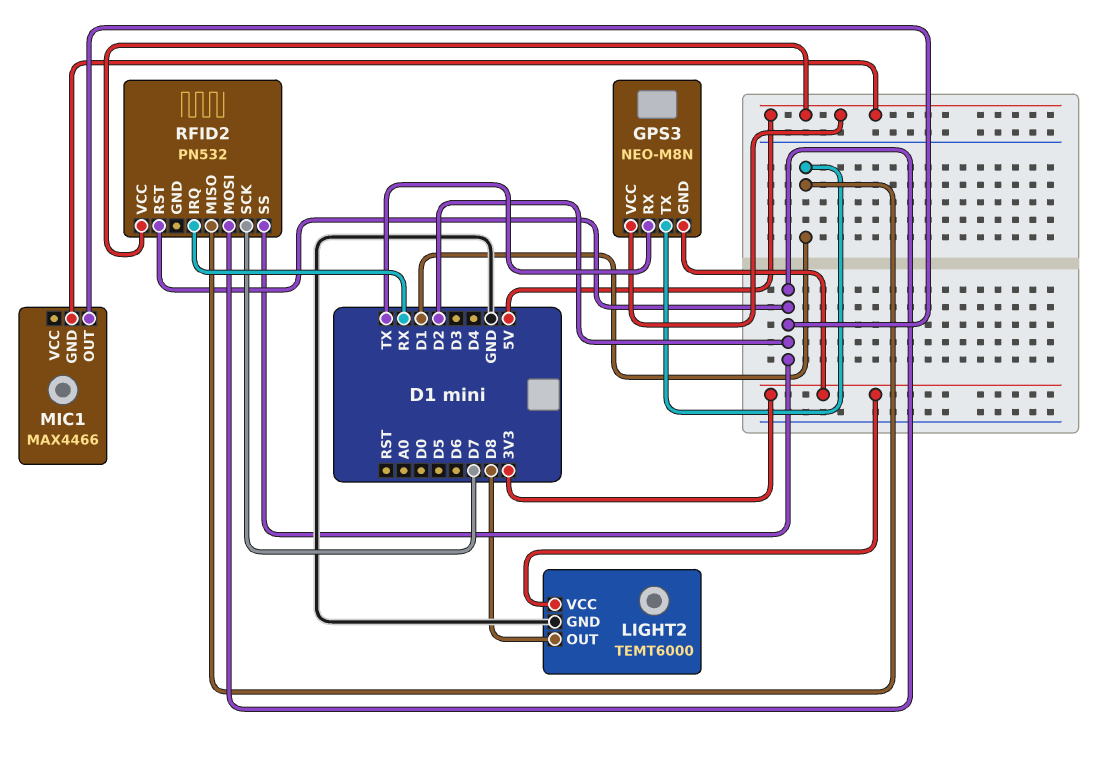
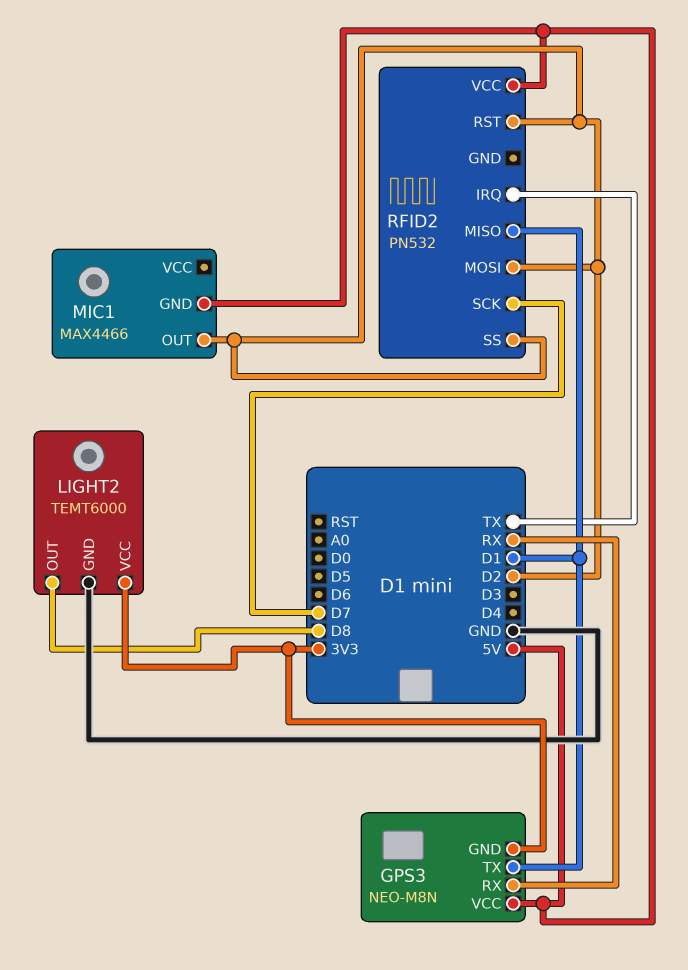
GPS3 pin RX: TX -> RX
RFID2 pin IRQ: RX -> TX

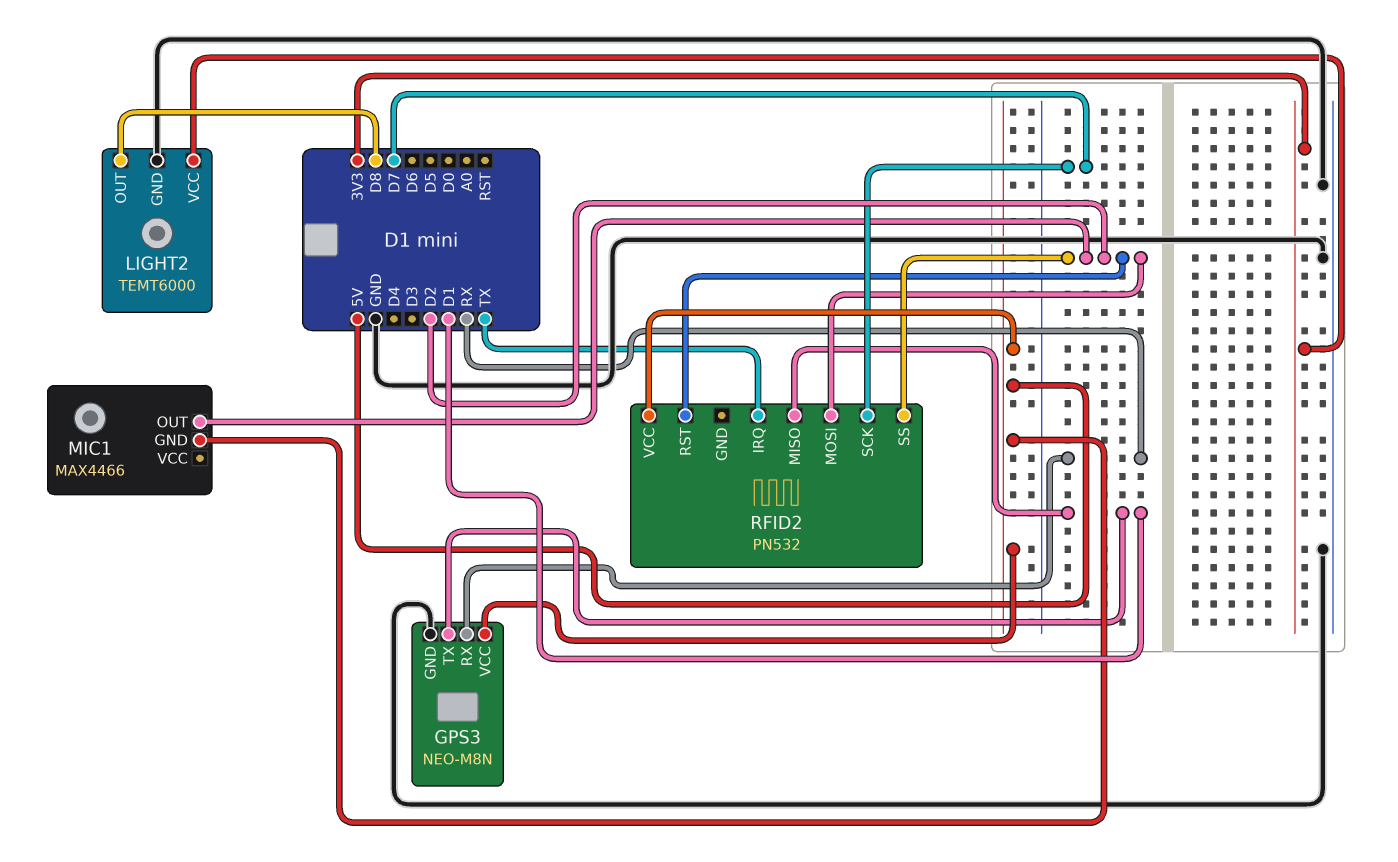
GPS3 pin GND: 3V3 -> GND

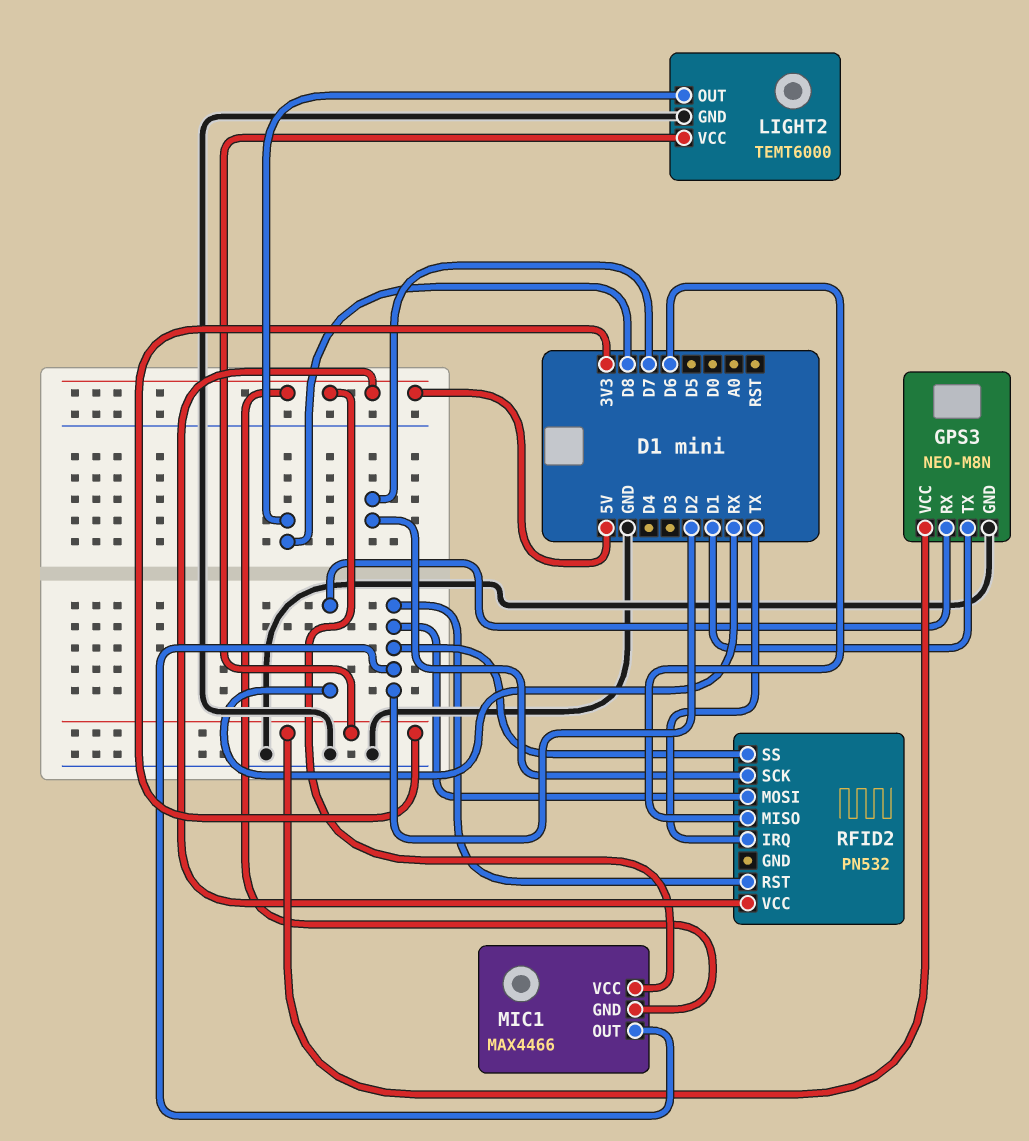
GPS3 pin VCC: 5V -> 3V3
MIC1 pin VCC: none -> 5V
RFID2 pin MISO: D1 -> D6

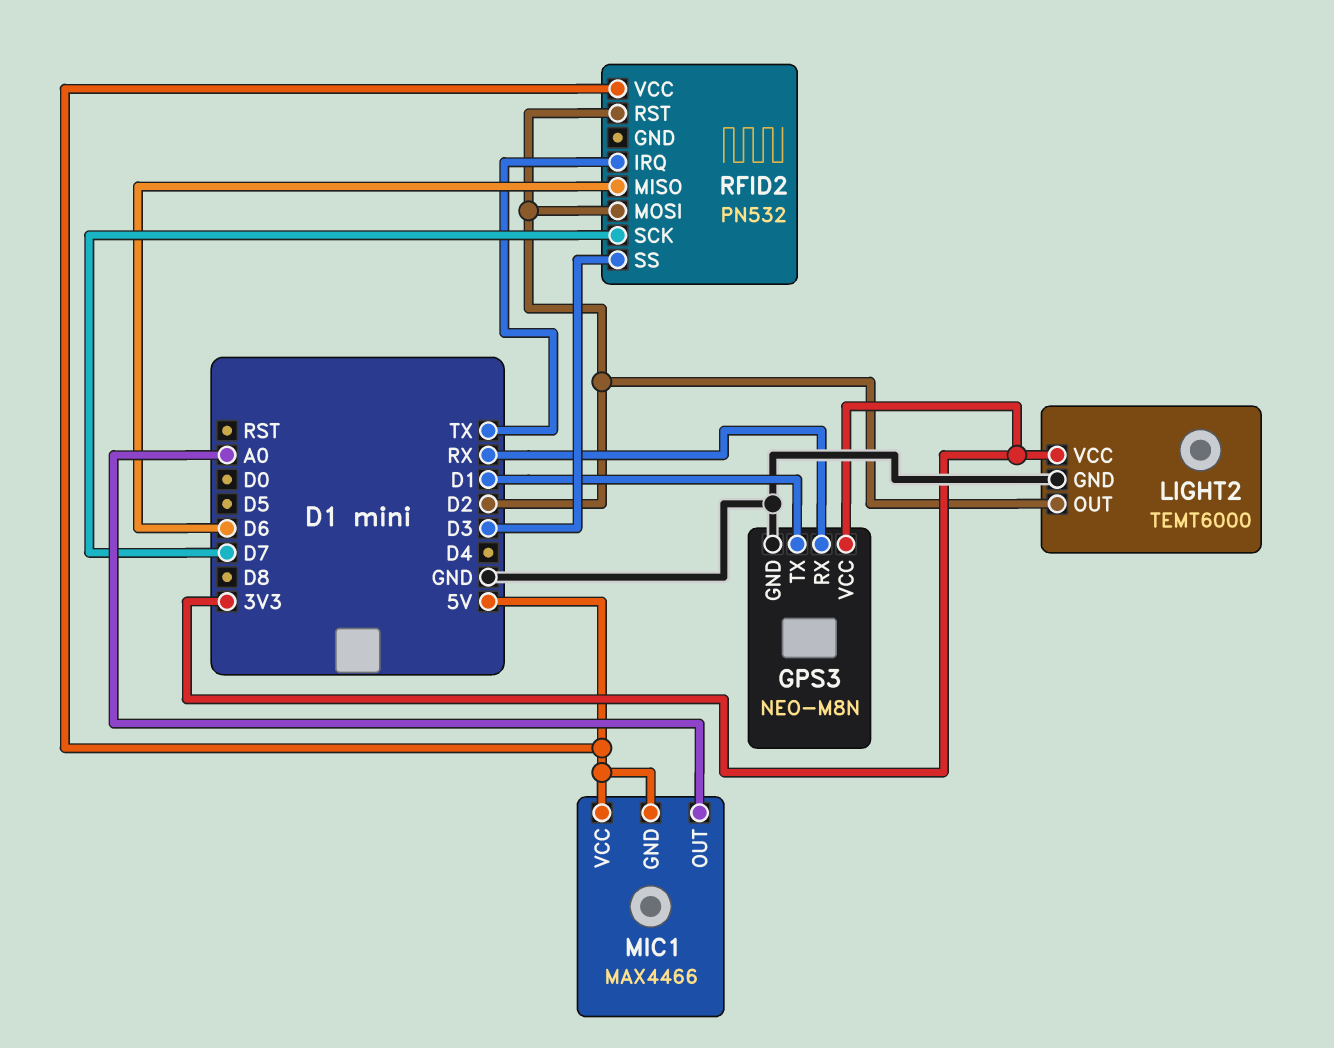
LIGHT2 pin OUT: D8 -> D2
MIC1 pin OUT: D2 -> A0
RFID2 pin SS: D2 -> D3

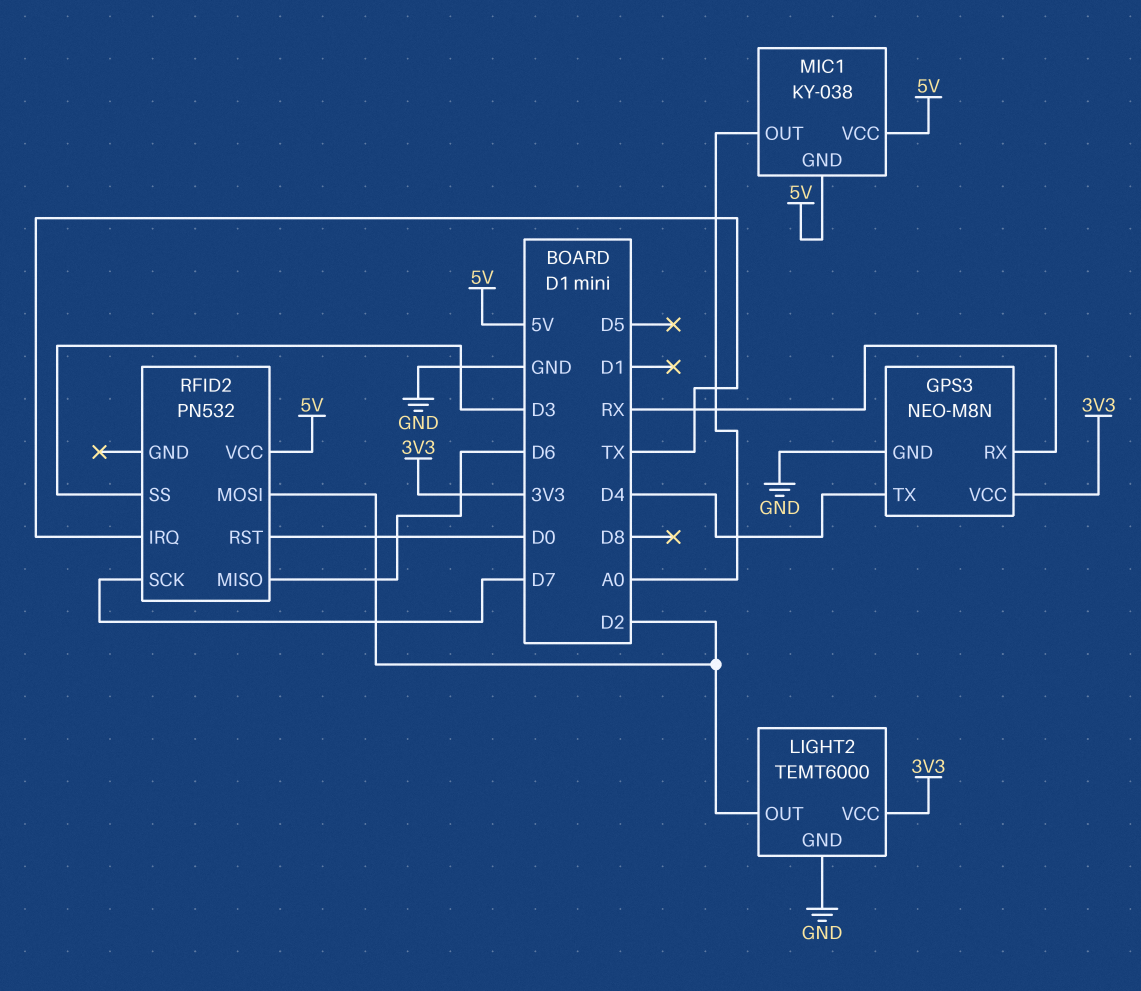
GPS3 pin TX: D1 -> D4
MIC1: MAX4466 -> KY-038
RFID2 pin RST: D2 -> D0

